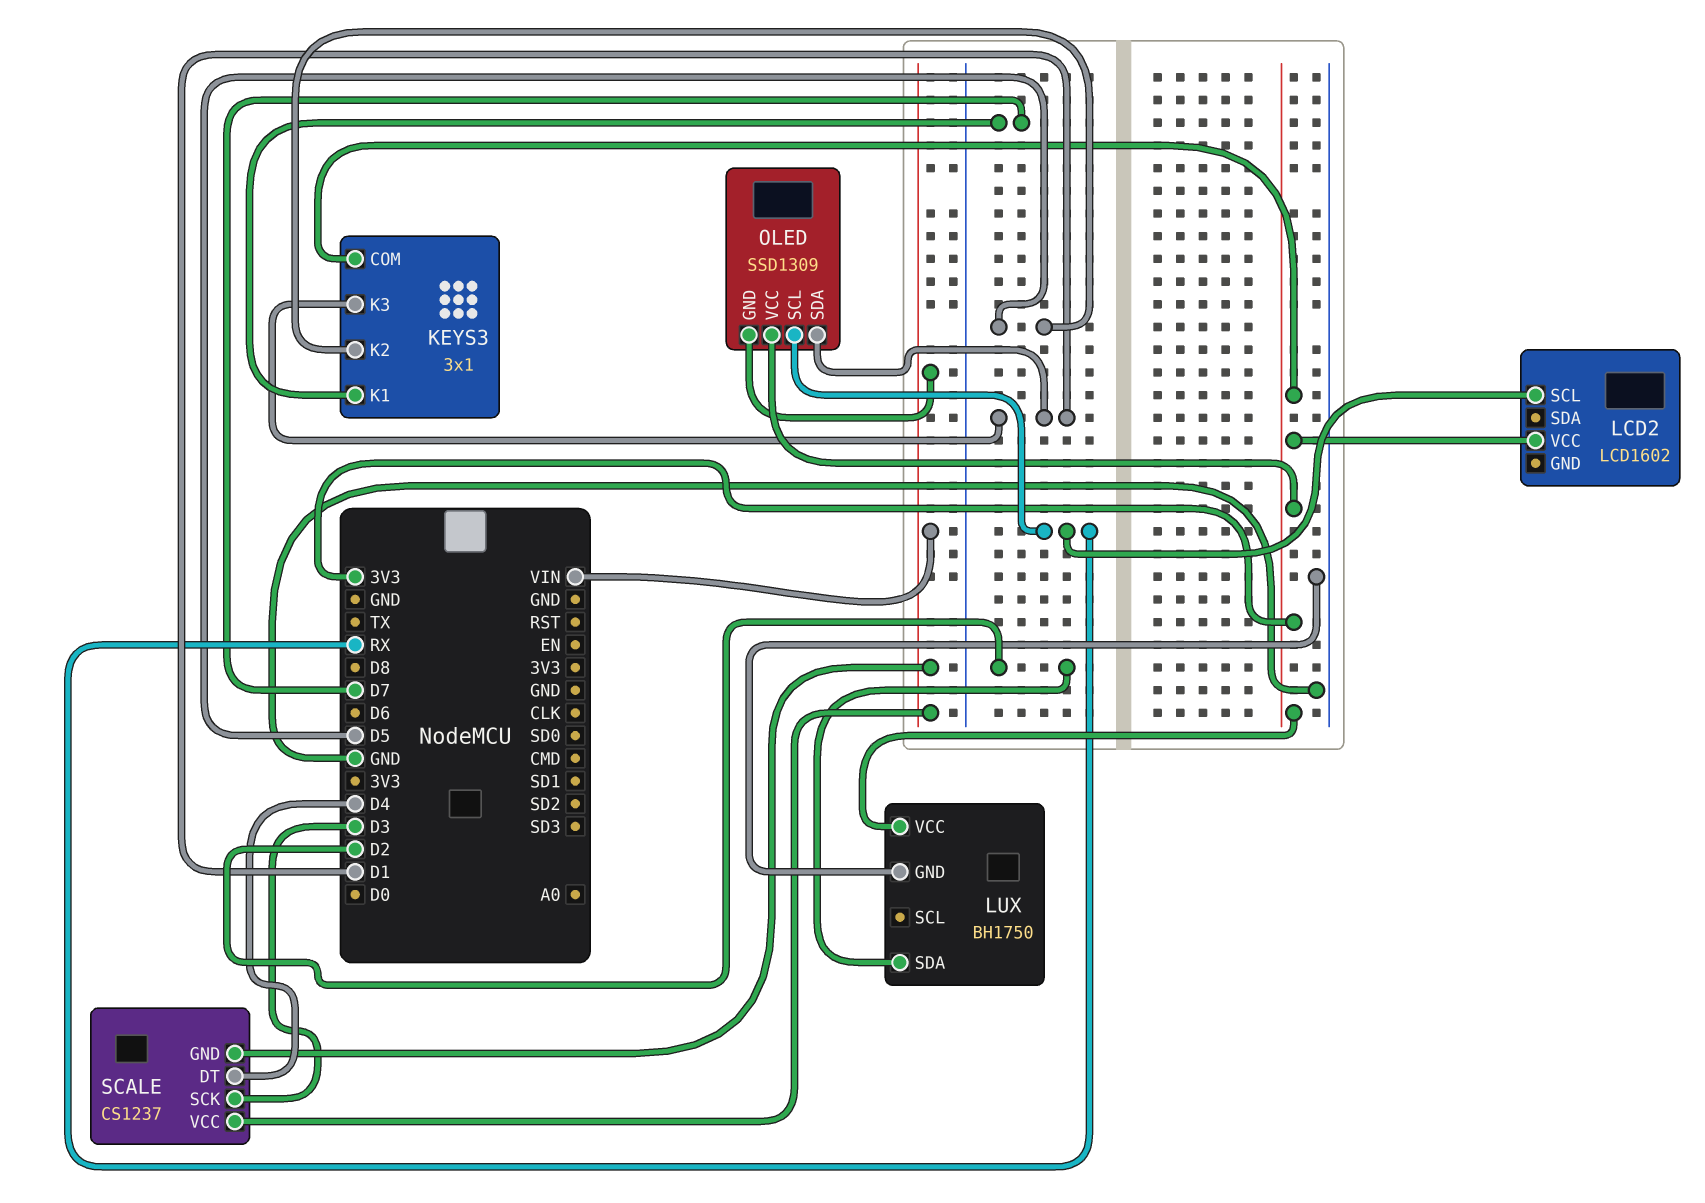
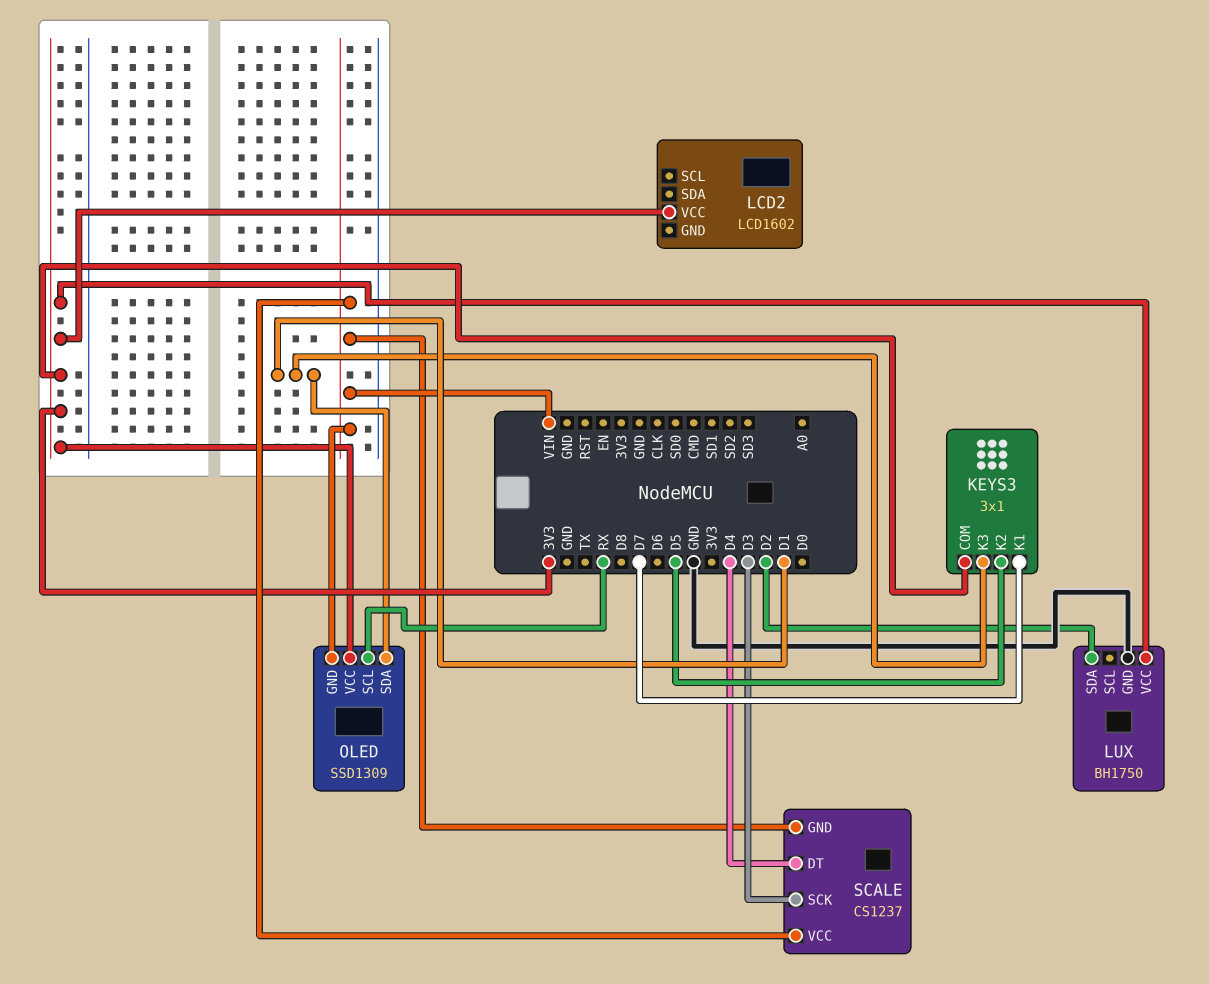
LCD2 pin SCL: RX -> none

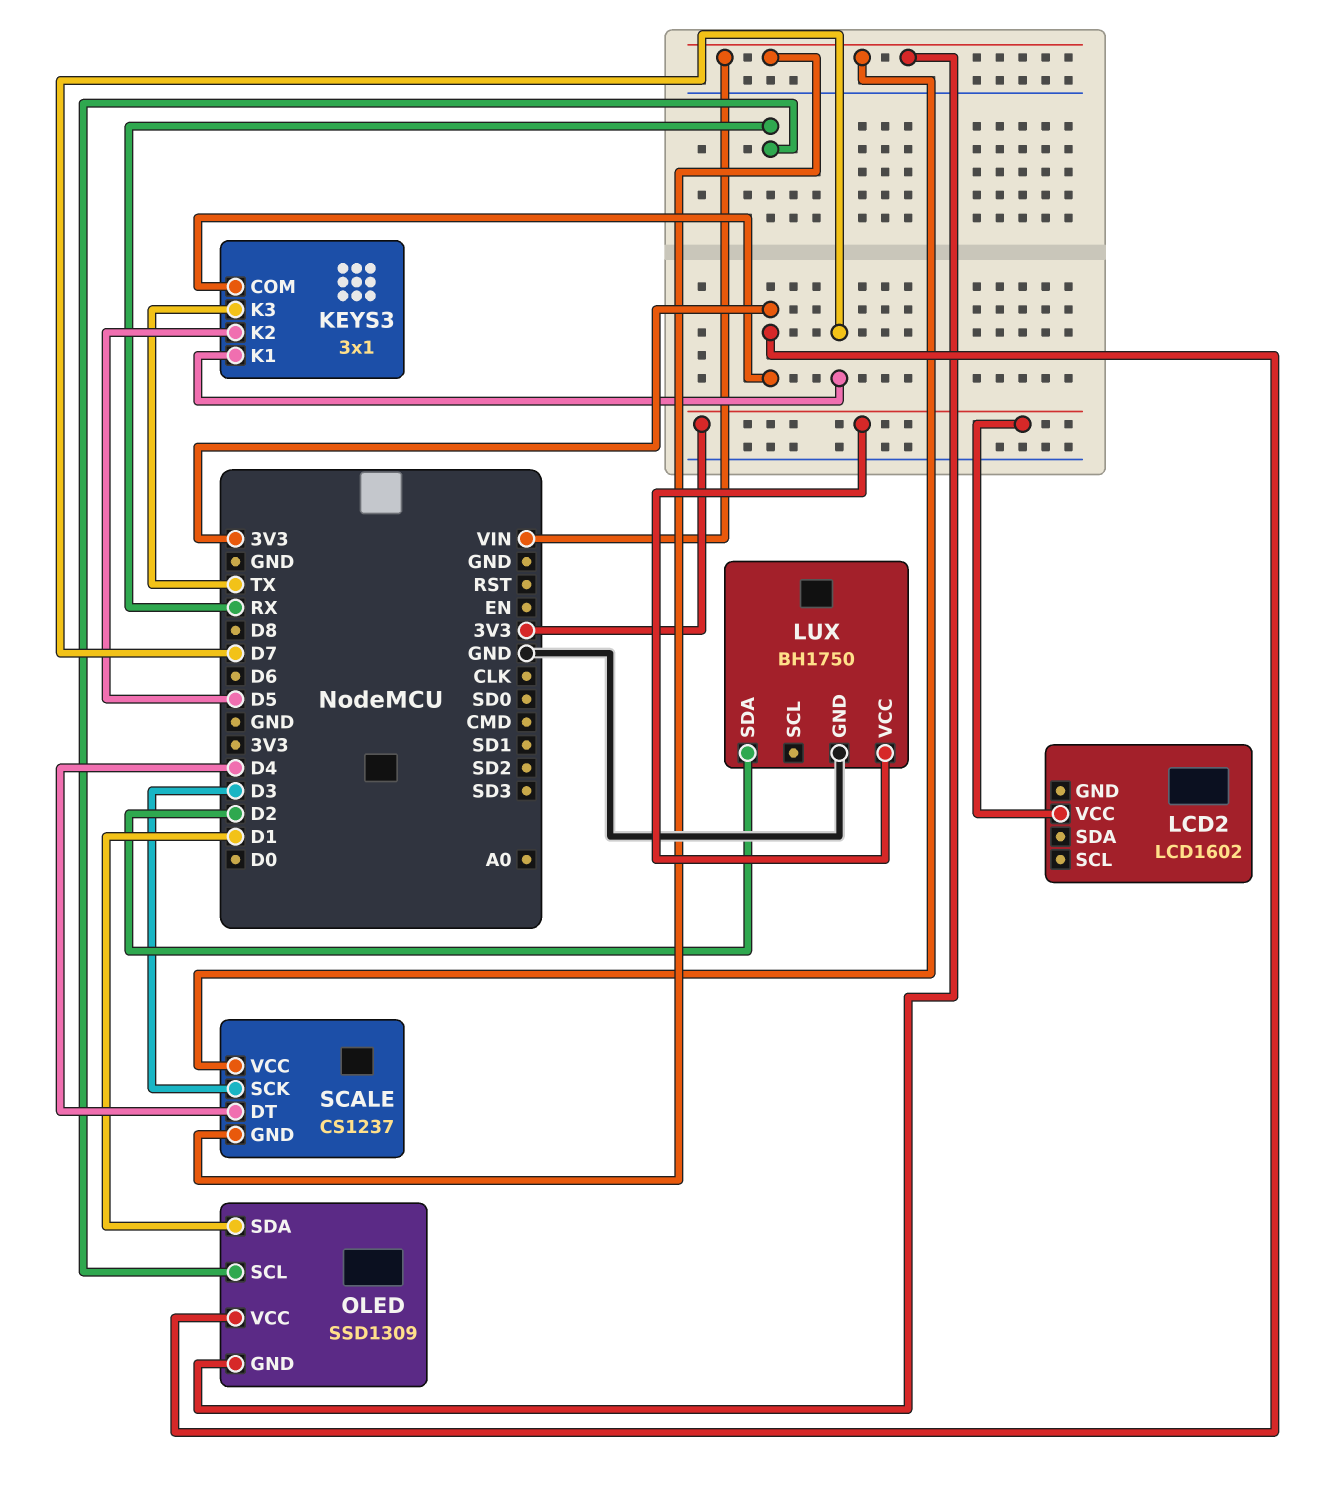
KEYS3 pin K3: D1 -> TX

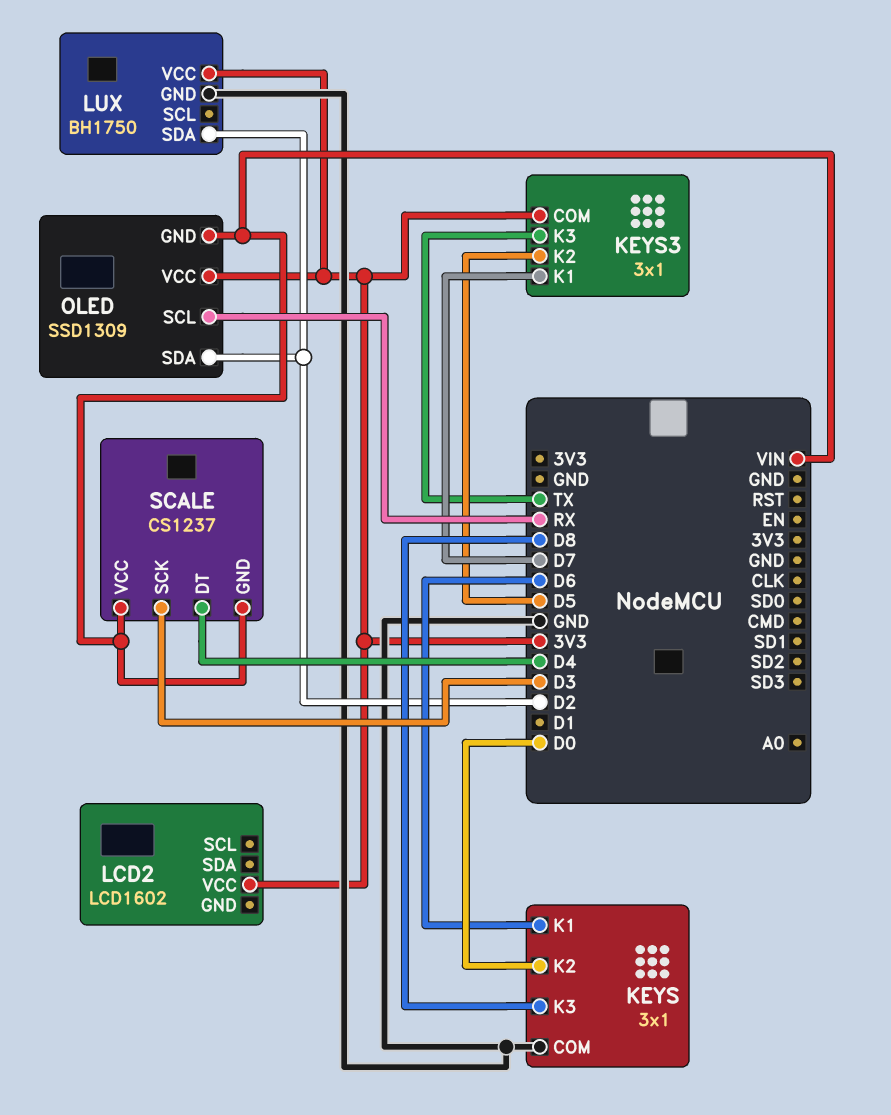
KEYS: none -> 3x1
KEYS pin COM: none -> GND
KEYS pin K1: none -> D6
KEYS pin K2: none -> D0
KEYS pin K3: none -> D8
OLED pin SDA: D1 -> D2

